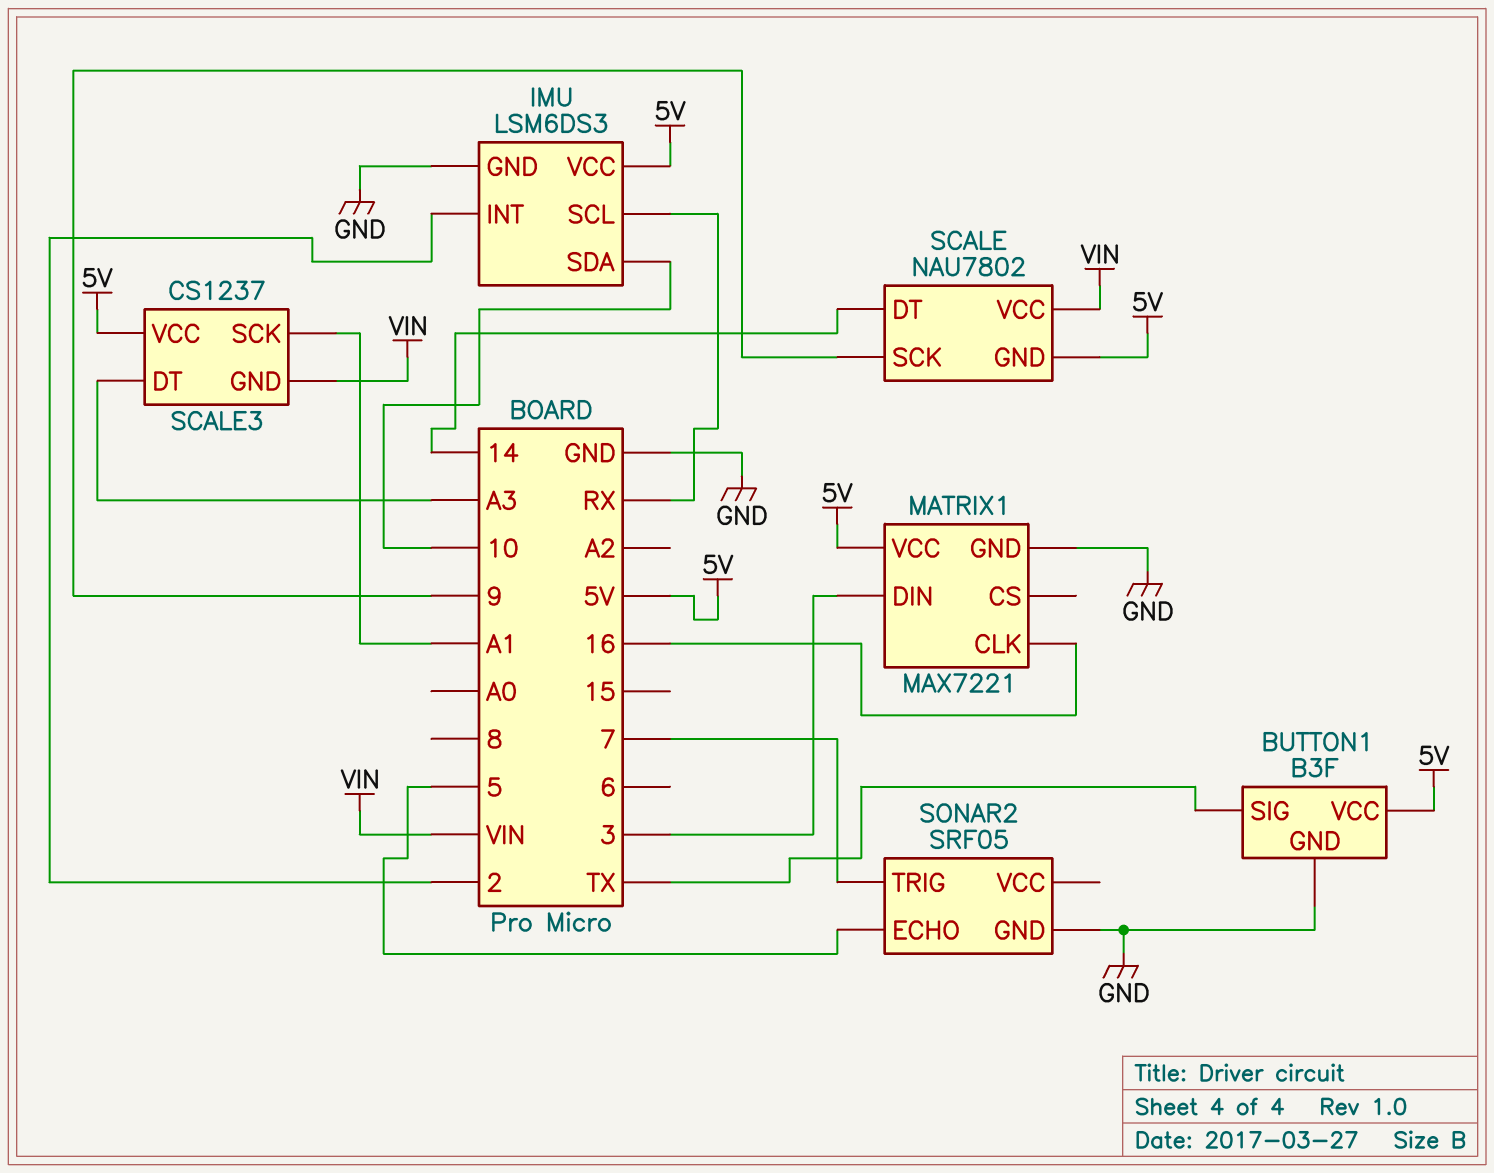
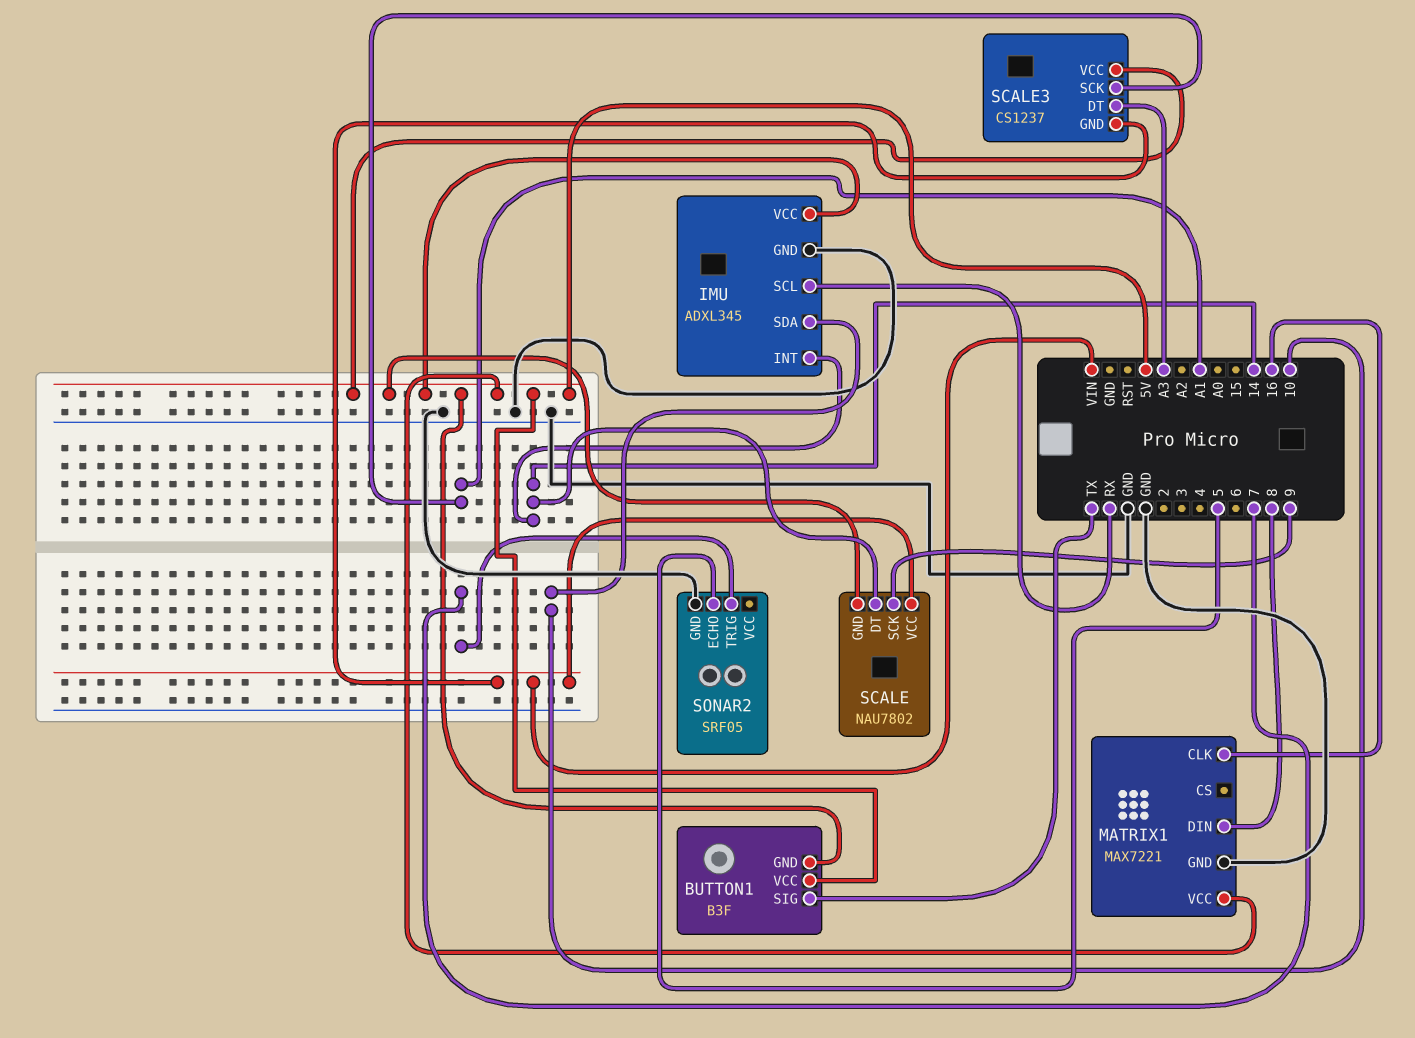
BUTTON1 pin GND: GND -> 5V
IMU: LSM6DS3 -> ADXL345
IMU pin INT: 2 -> 14
MATRIX1 pin DIN: 3 -> 8

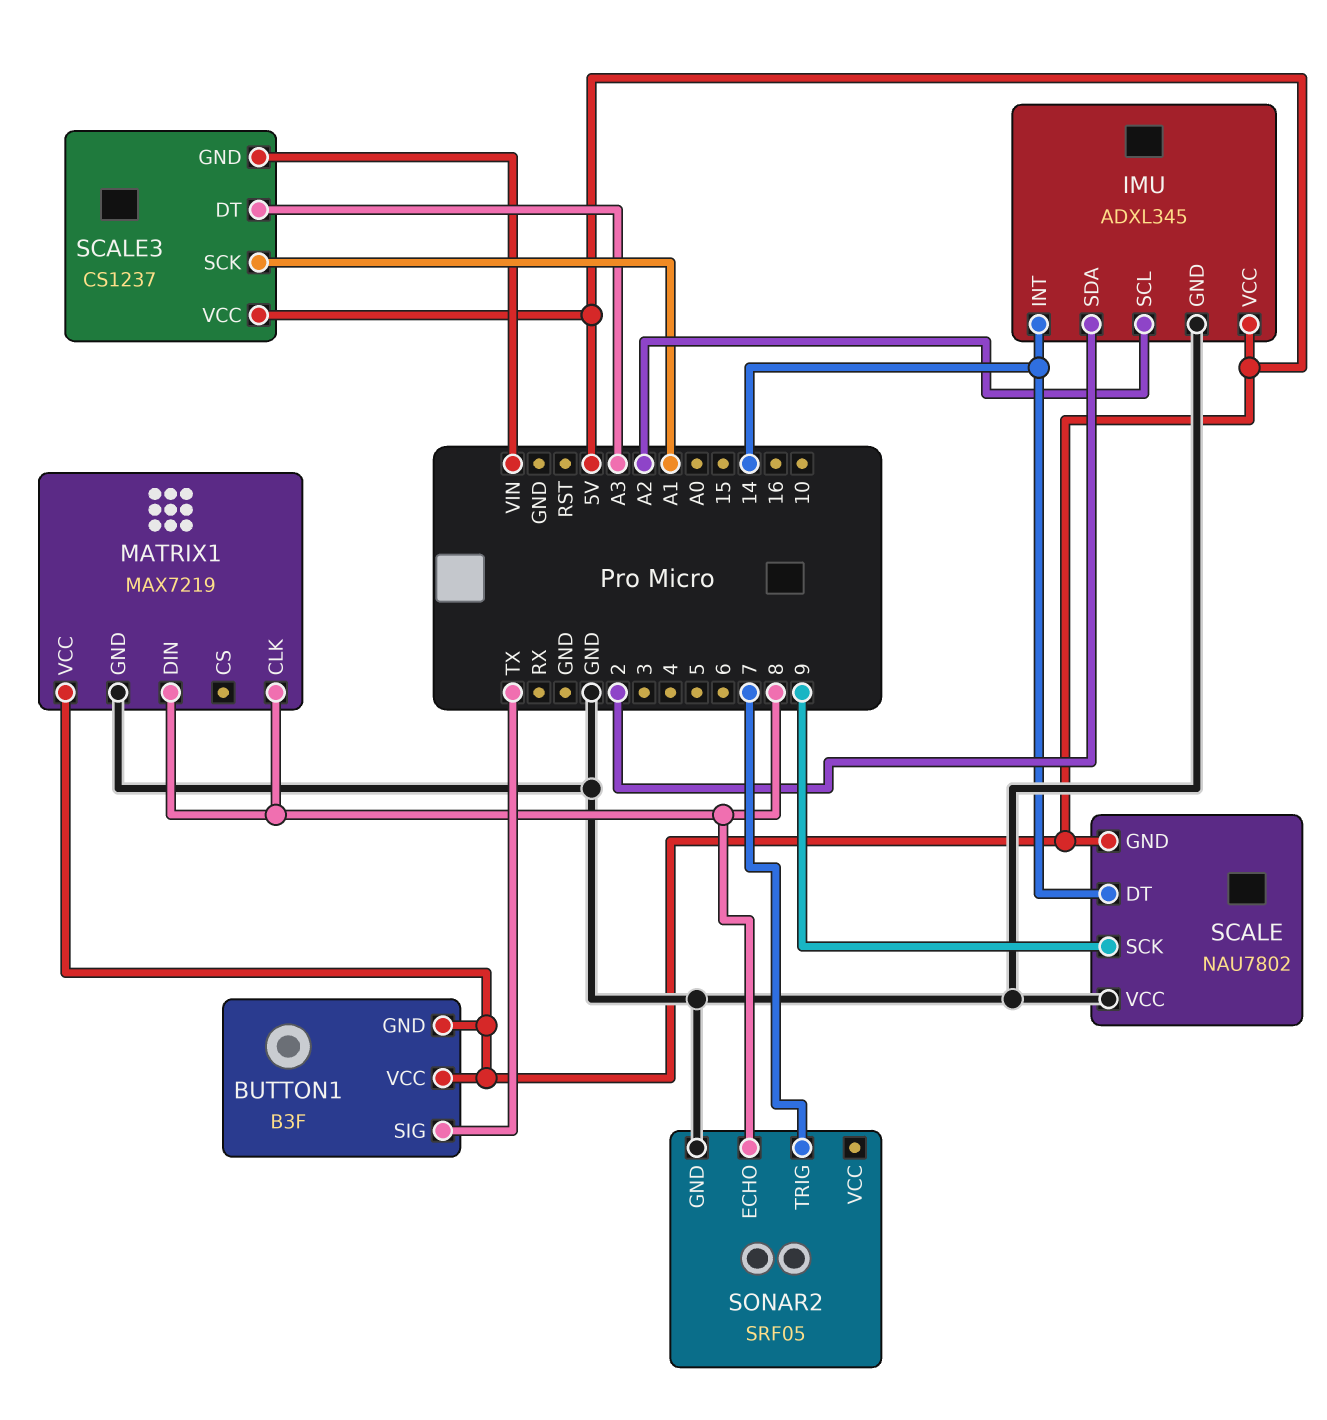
IMU pin SCL: RX -> A2
IMU pin SDA: 10 -> 2
MATRIX1: MAX7221 -> MAX7219
MATRIX1 pin CLK: 16 -> 8
SCALE pin VCC: VIN -> GND
SONAR2 pin ECHO: 5 -> 8

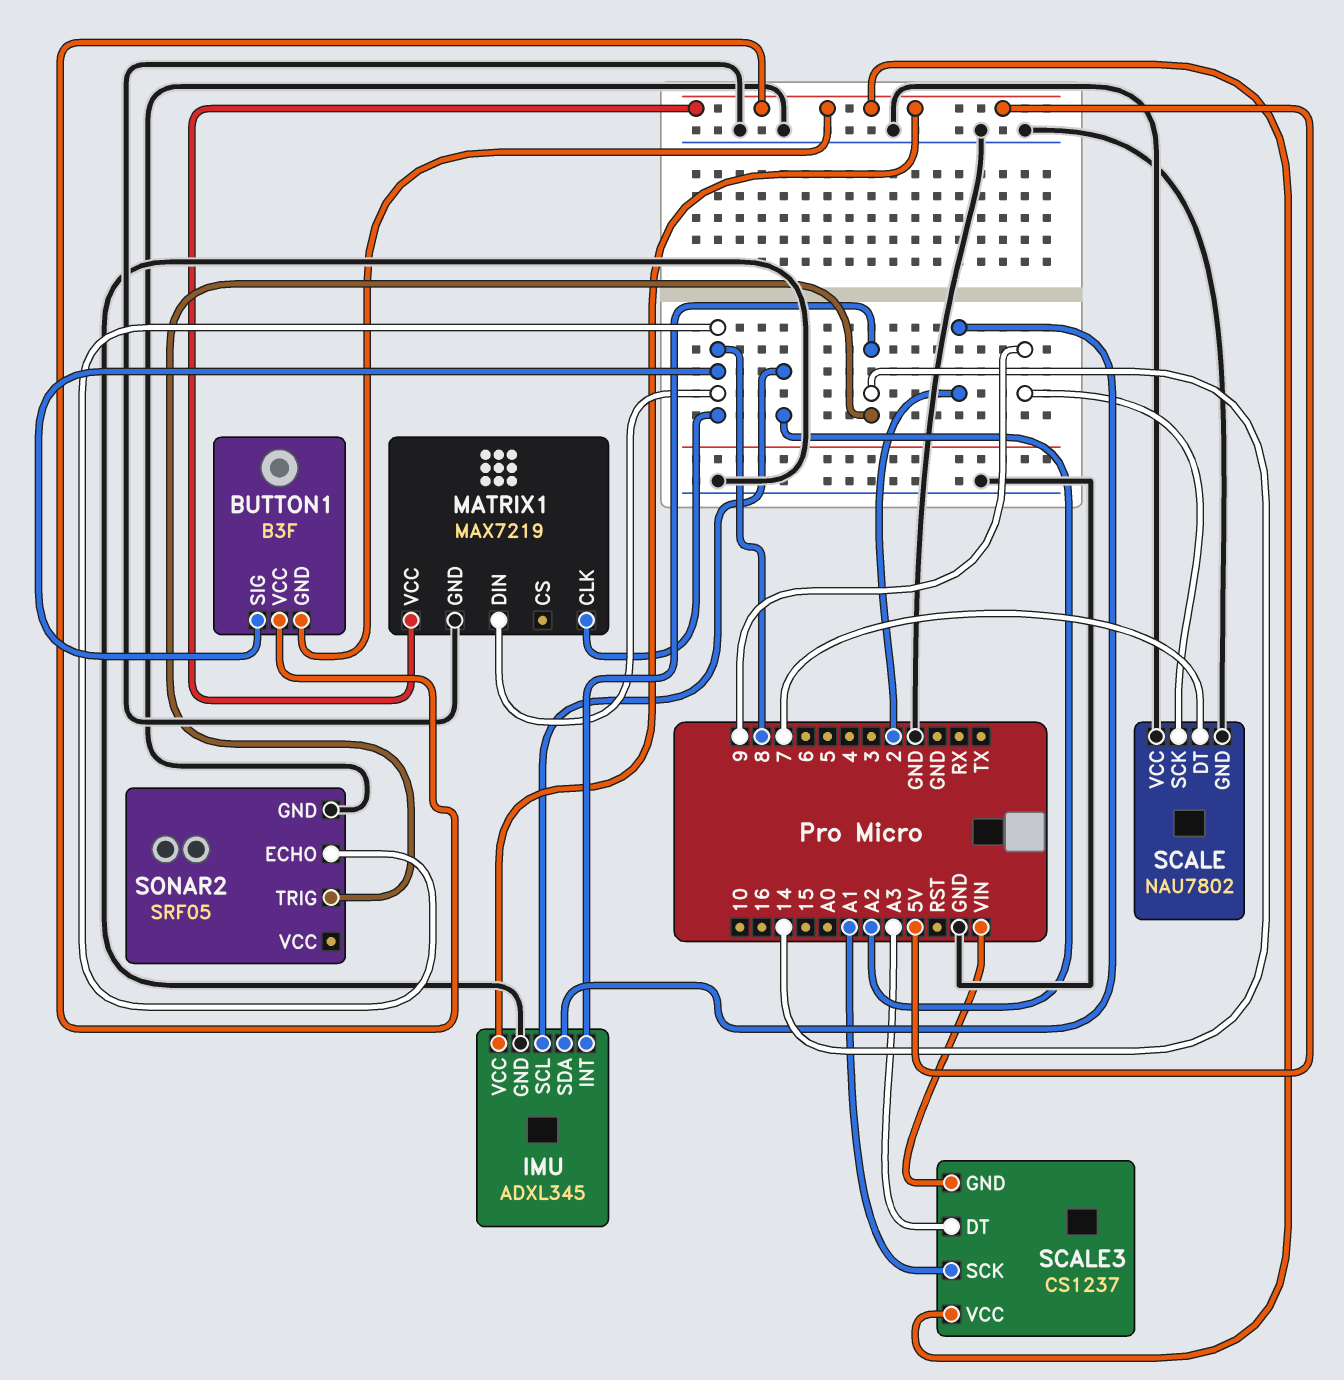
BUTTON1 pin SIG: TX -> 8
SCALE pin DT: 14 -> 7
SCALE pin GND: 5V -> GND
SONAR2 pin TRIG: 7 -> 14

